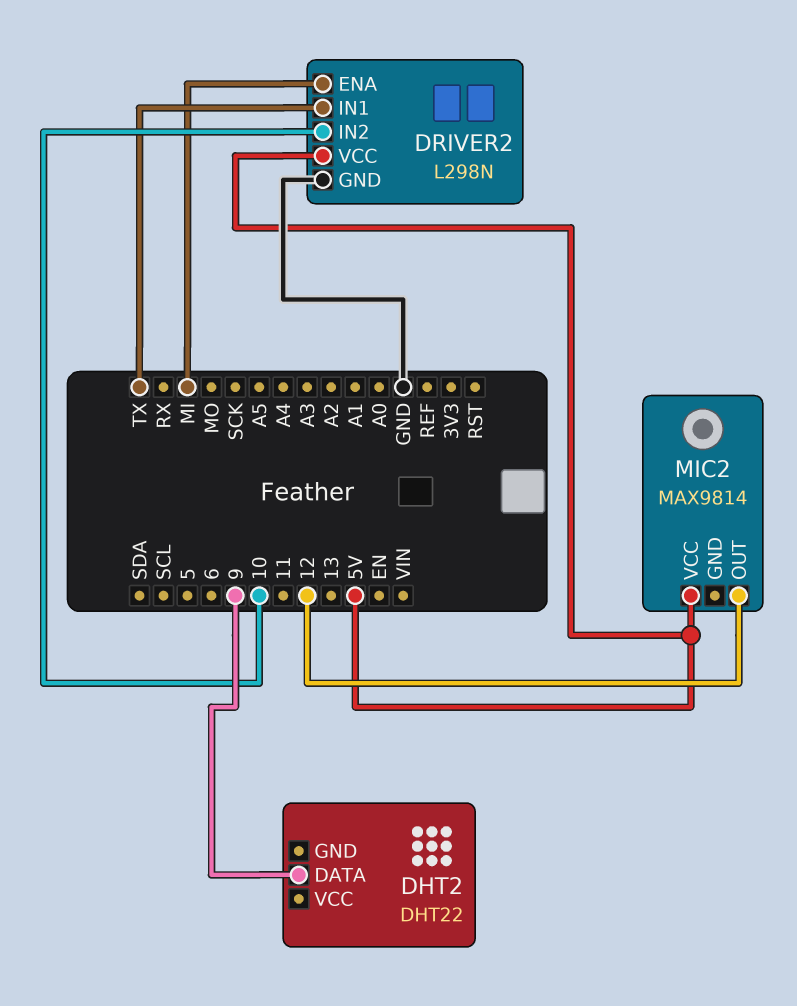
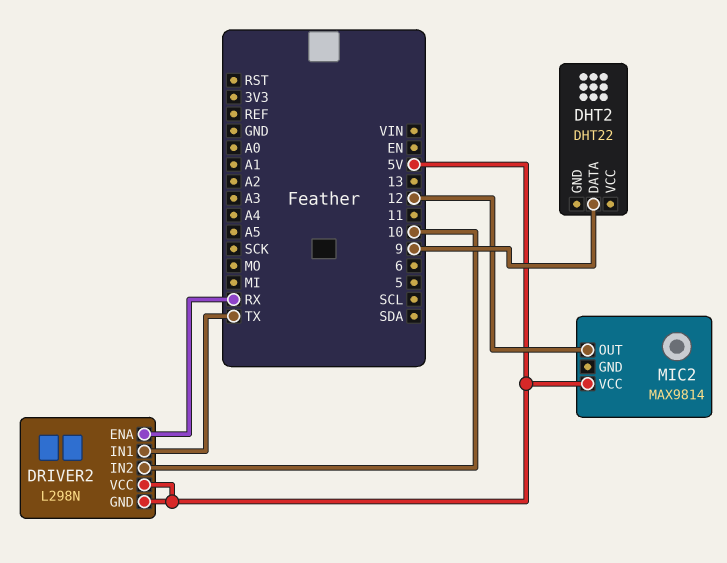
DRIVER2 pin ENA: MI -> RX
DRIVER2 pin GND: GND -> 5V

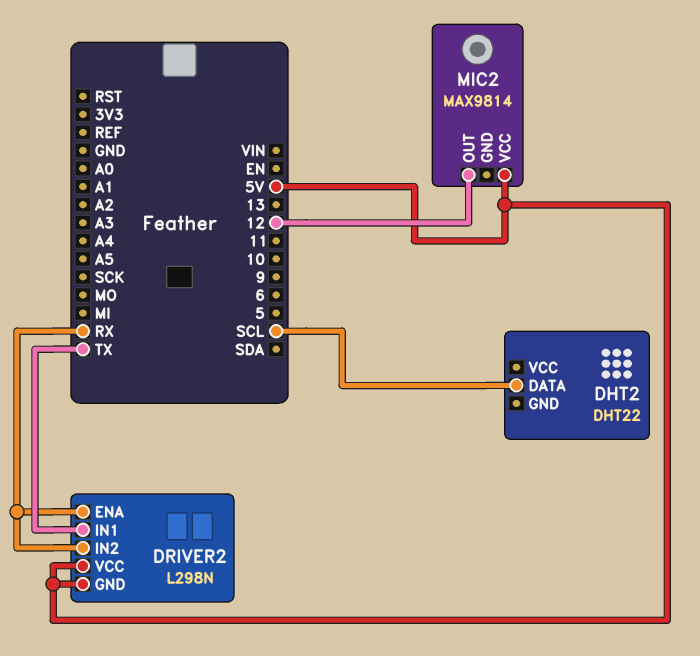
DHT2 pin DATA: 9 -> SCL
DRIVER2 pin IN2: 10 -> RX

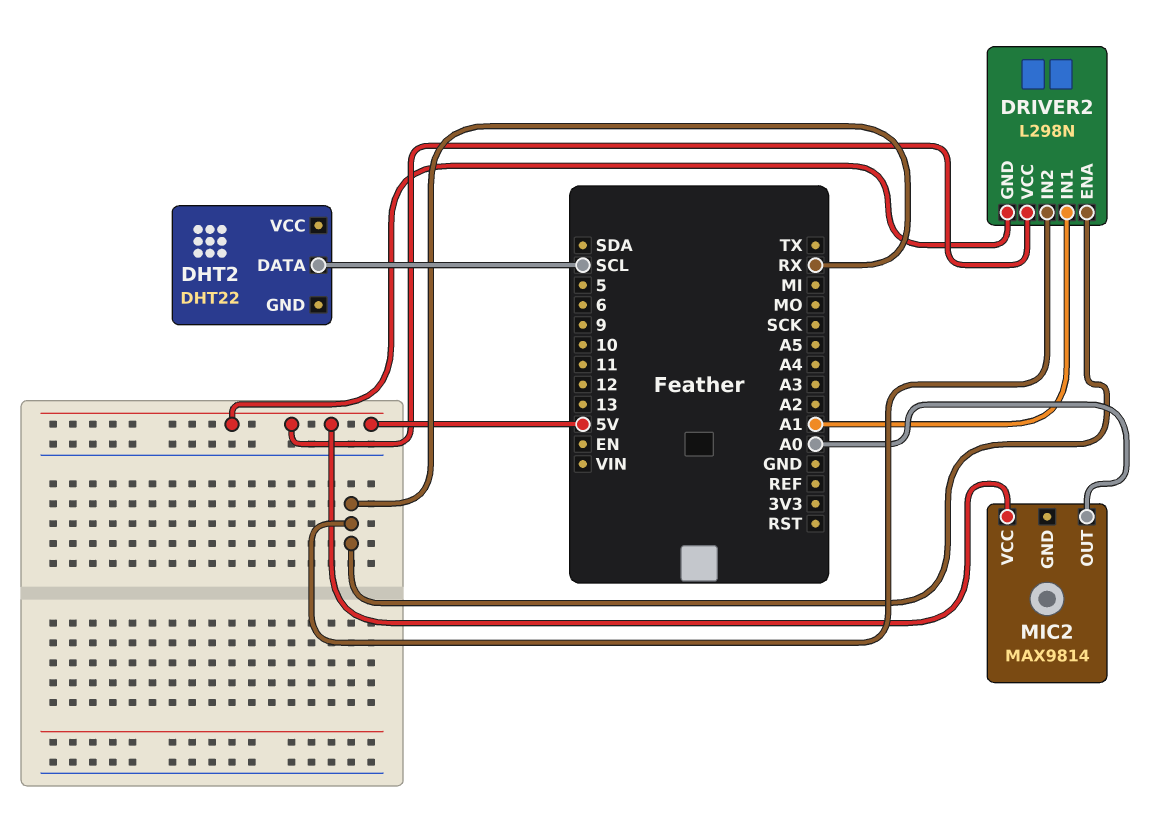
DRIVER2 pin IN1: TX -> A1
MIC2 pin OUT: 12 -> A0

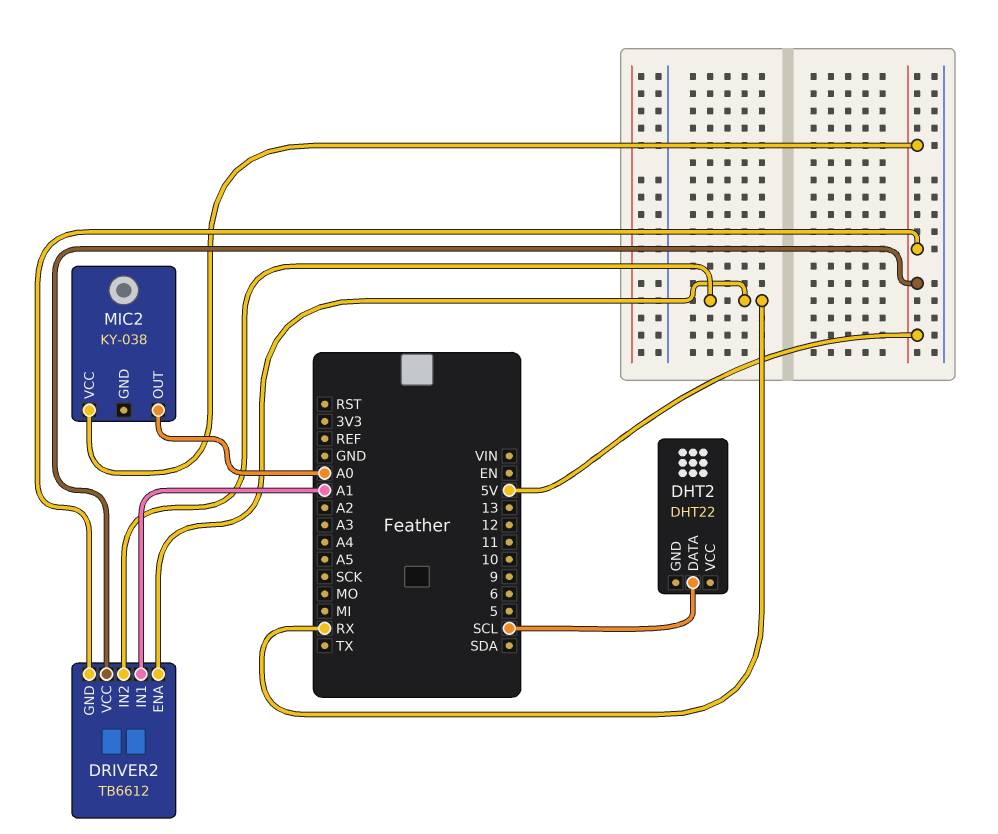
DRIVER2: L298N -> TB6612
MIC2: MAX9814 -> KY-038

